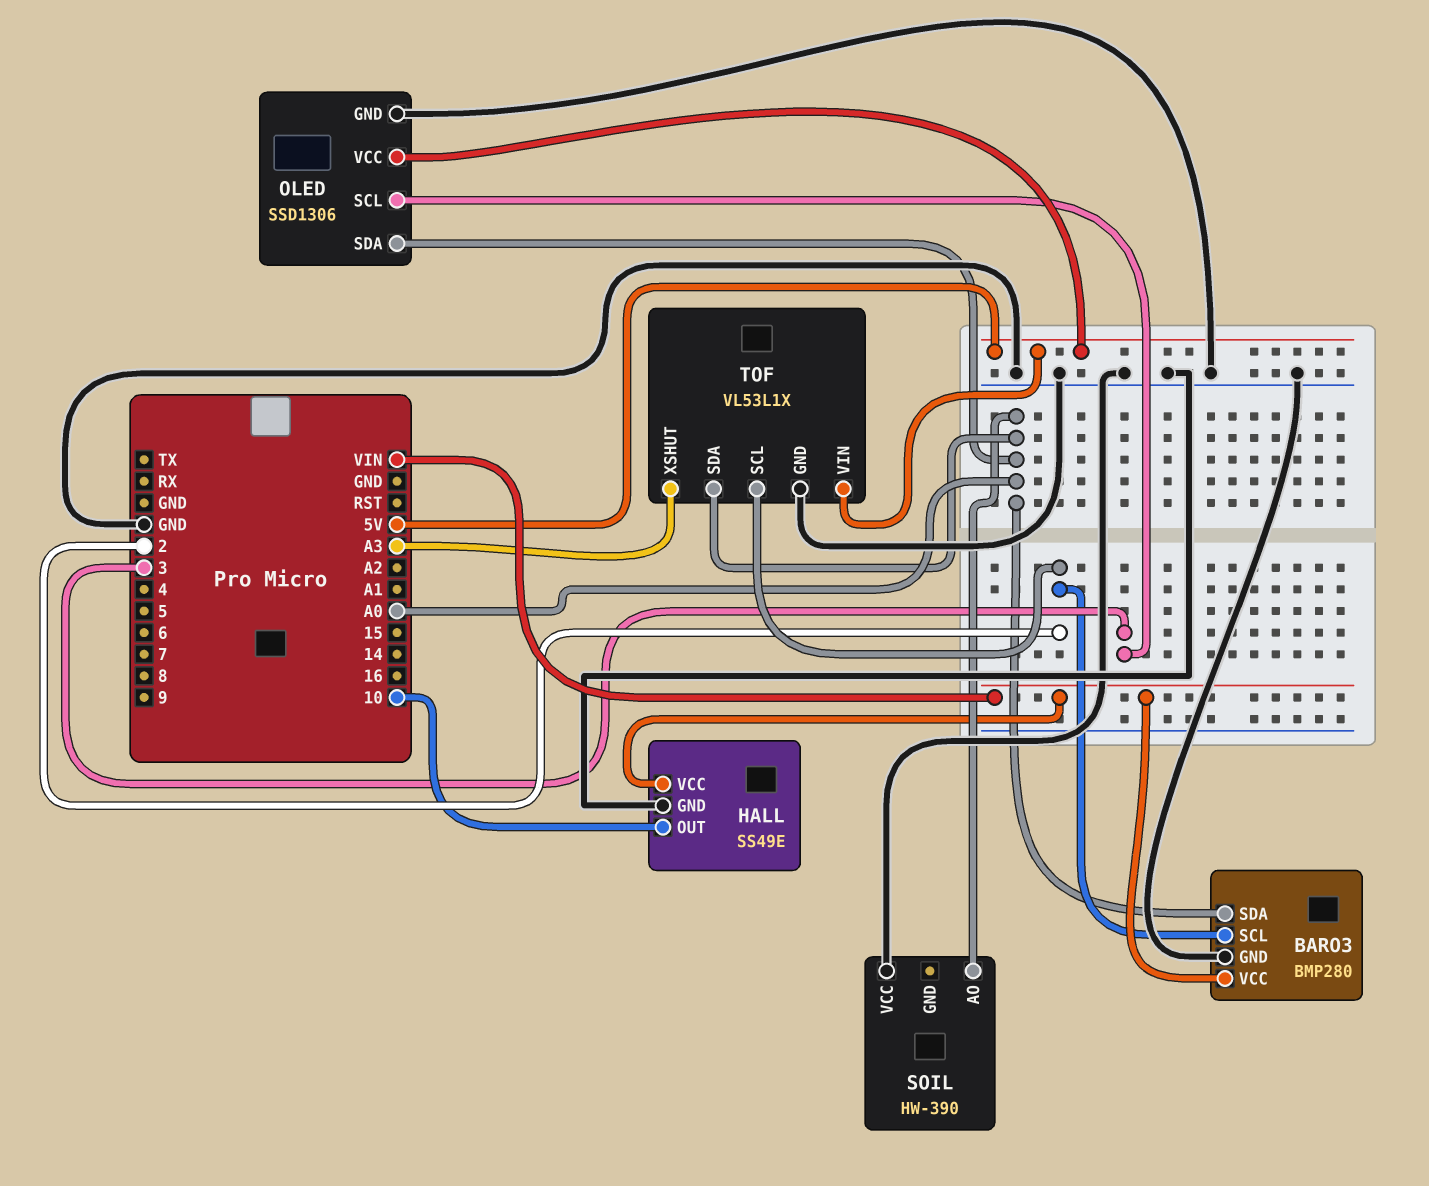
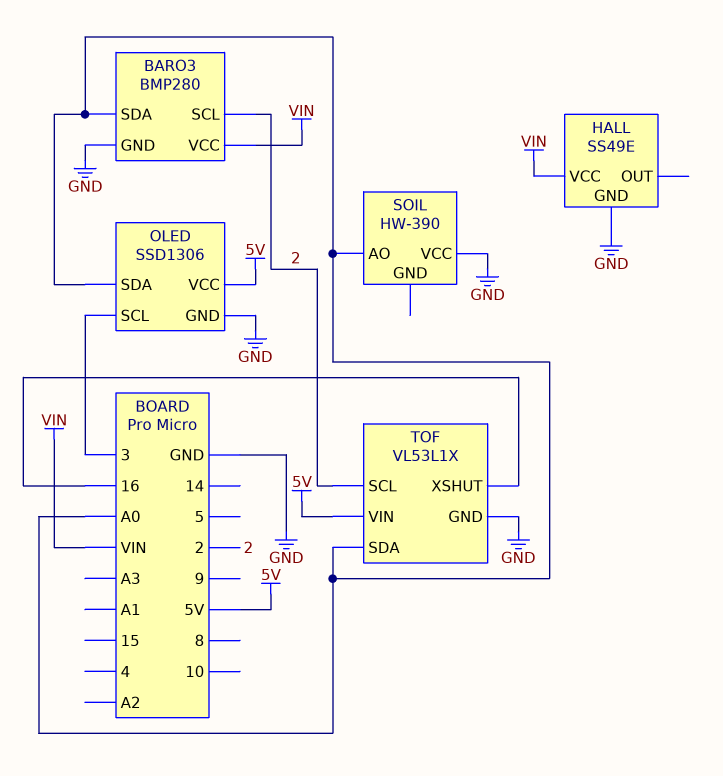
HALL pin OUT: 10 -> none
TOF pin XSHUT: A3 -> 16

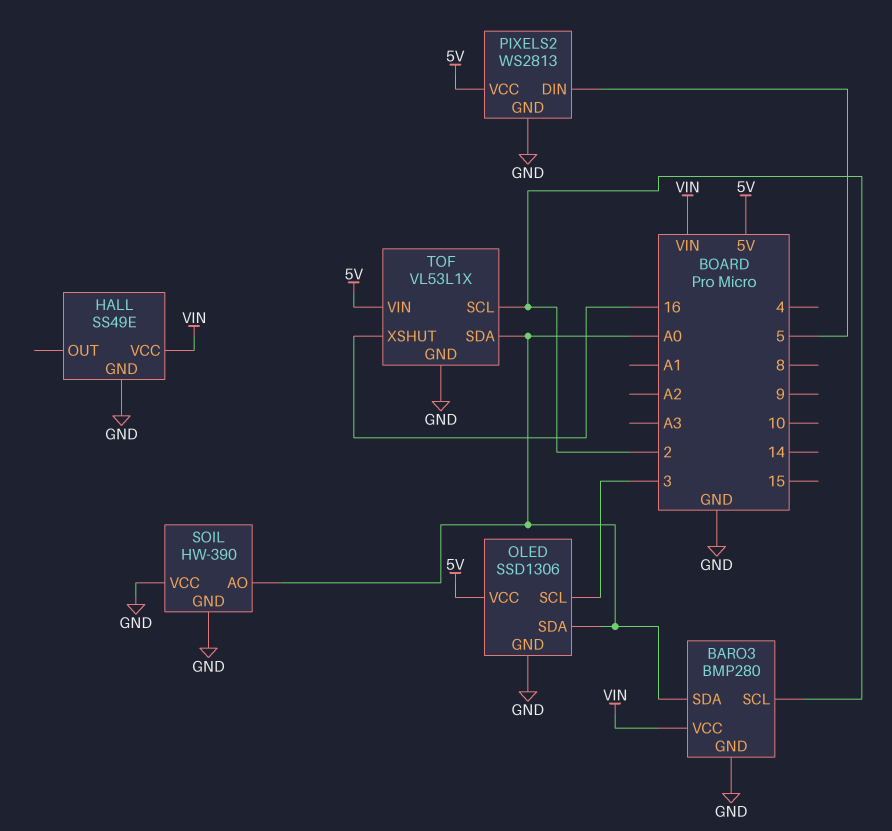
PIXELS2: none -> WS2813
PIXELS2 pin DIN: none -> 5
PIXELS2 pin GND: none -> GND
PIXELS2 pin VCC: none -> 5V
SOIL pin GND: none -> GND

